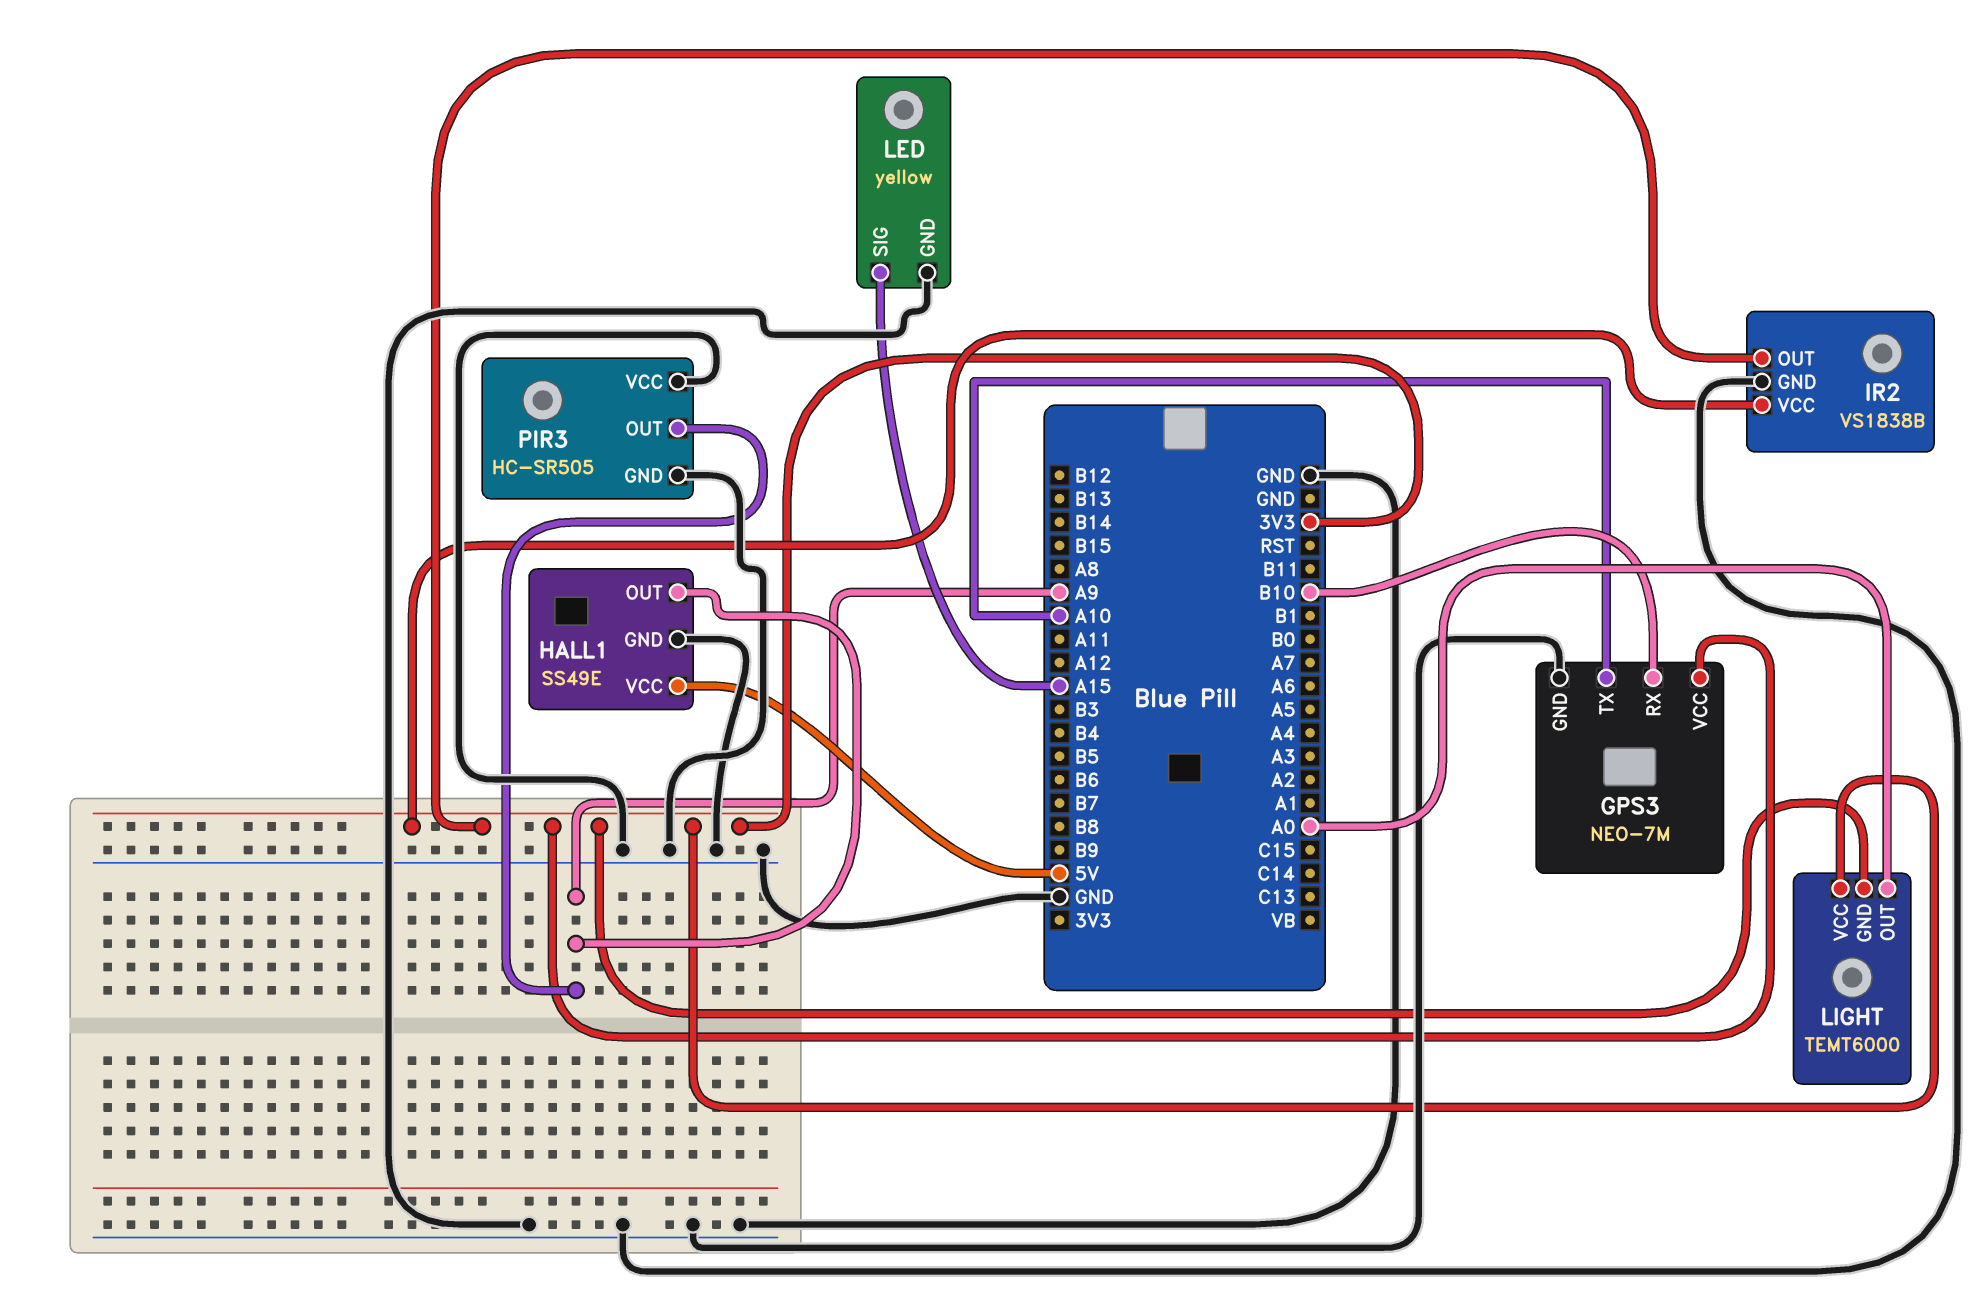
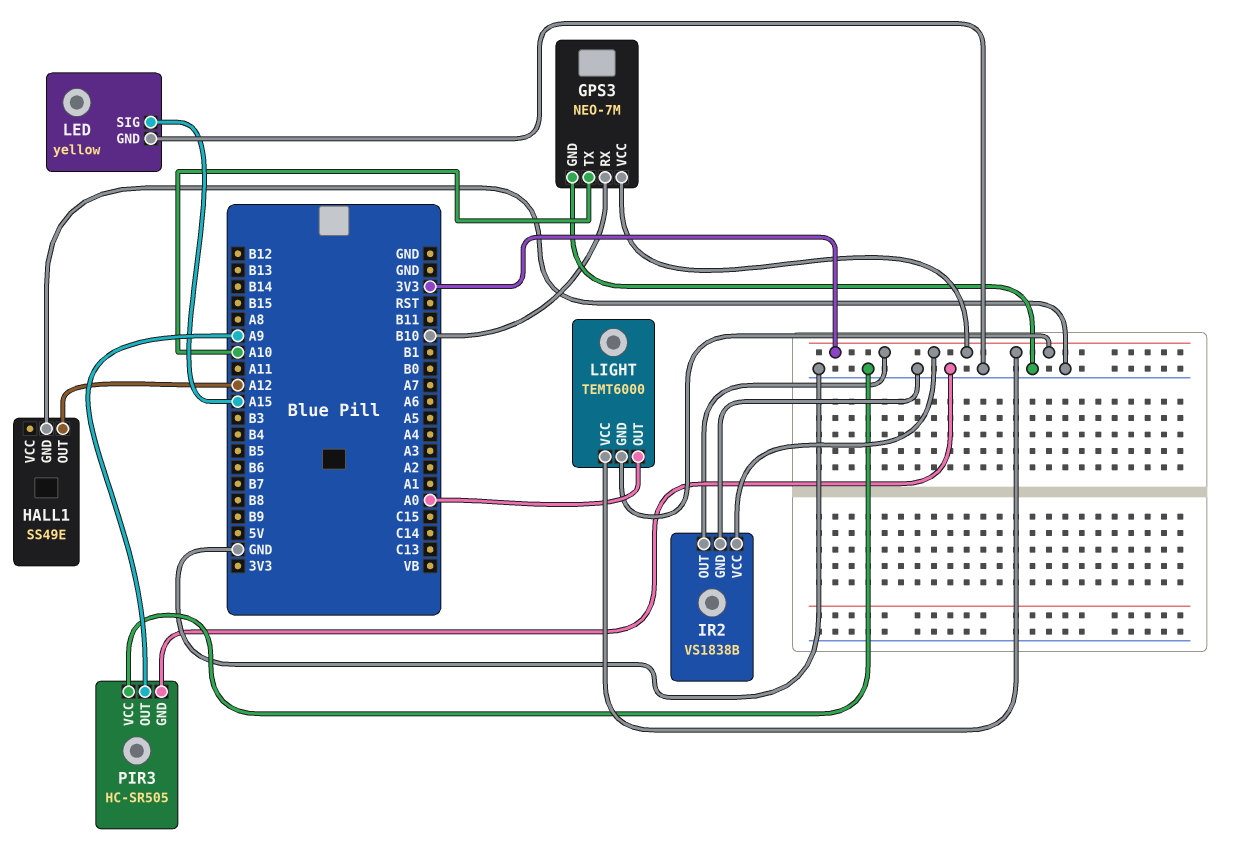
HALL1 pin OUT: A9 -> A12
HALL1 pin VCC: 5V -> none

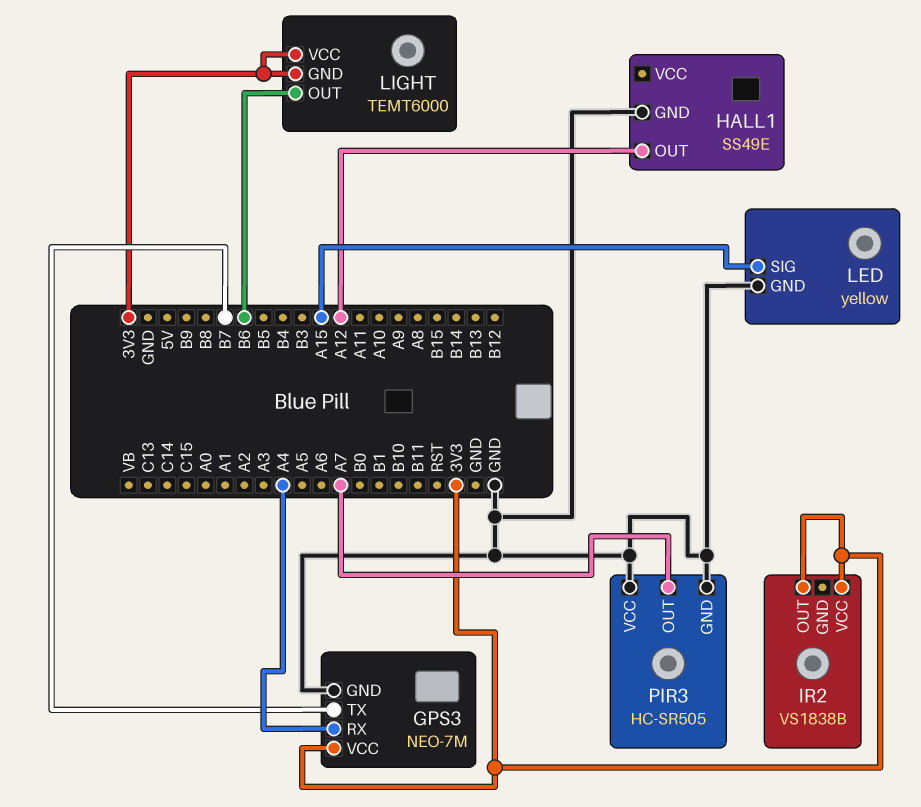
GPS3 pin RX: B10 -> A4
GPS3 pin TX: A10 -> B7
IR2 pin GND: GND -> none
LIGHT pin OUT: A0 -> B6
PIR3 pin OUT: A9 -> A7

